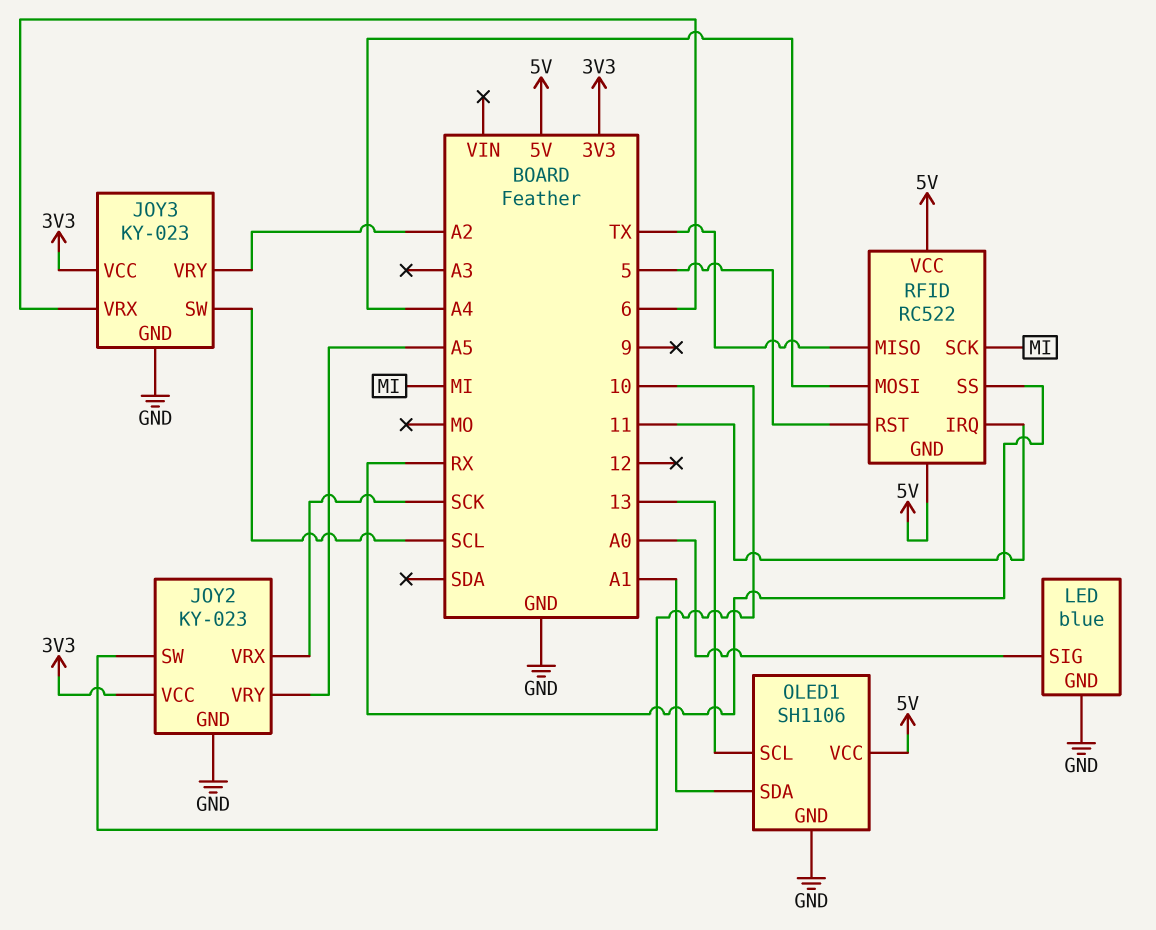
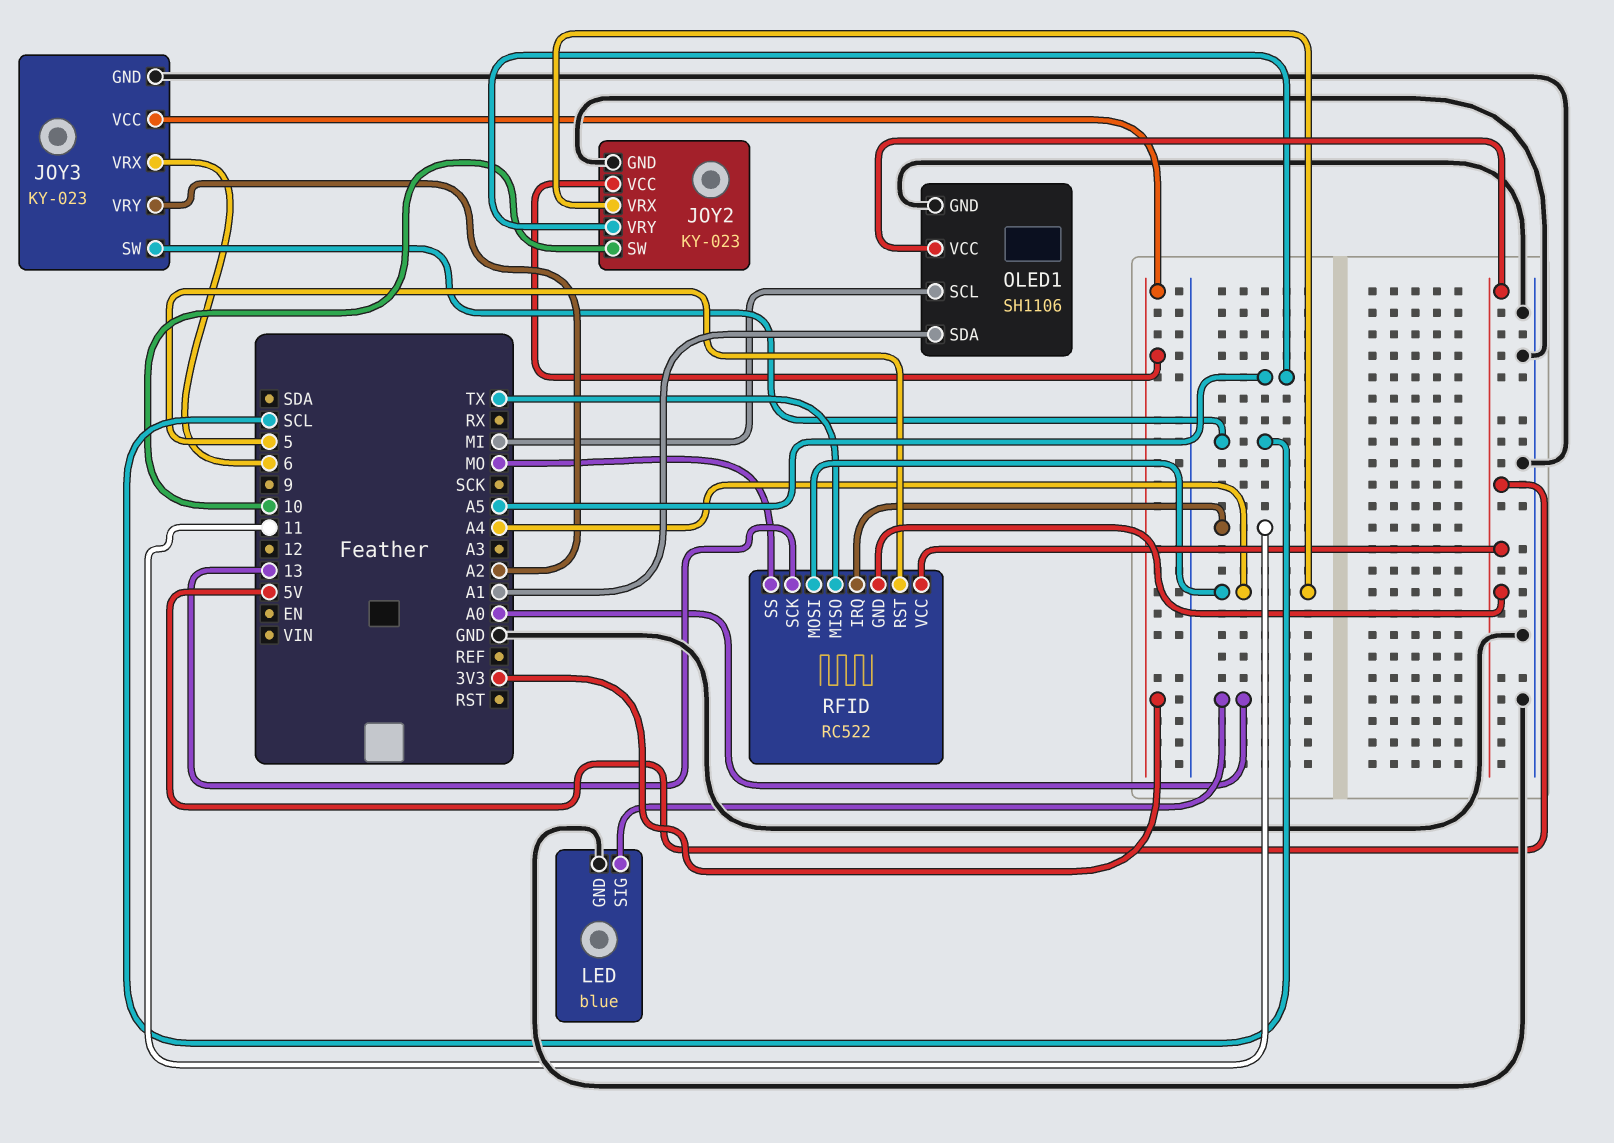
JOY2 pin VRX: SCK -> A4
OLED1 pin SCL: 13 -> MI
RFID pin SCK: MI -> 13
RFID pin SS: RX -> MO

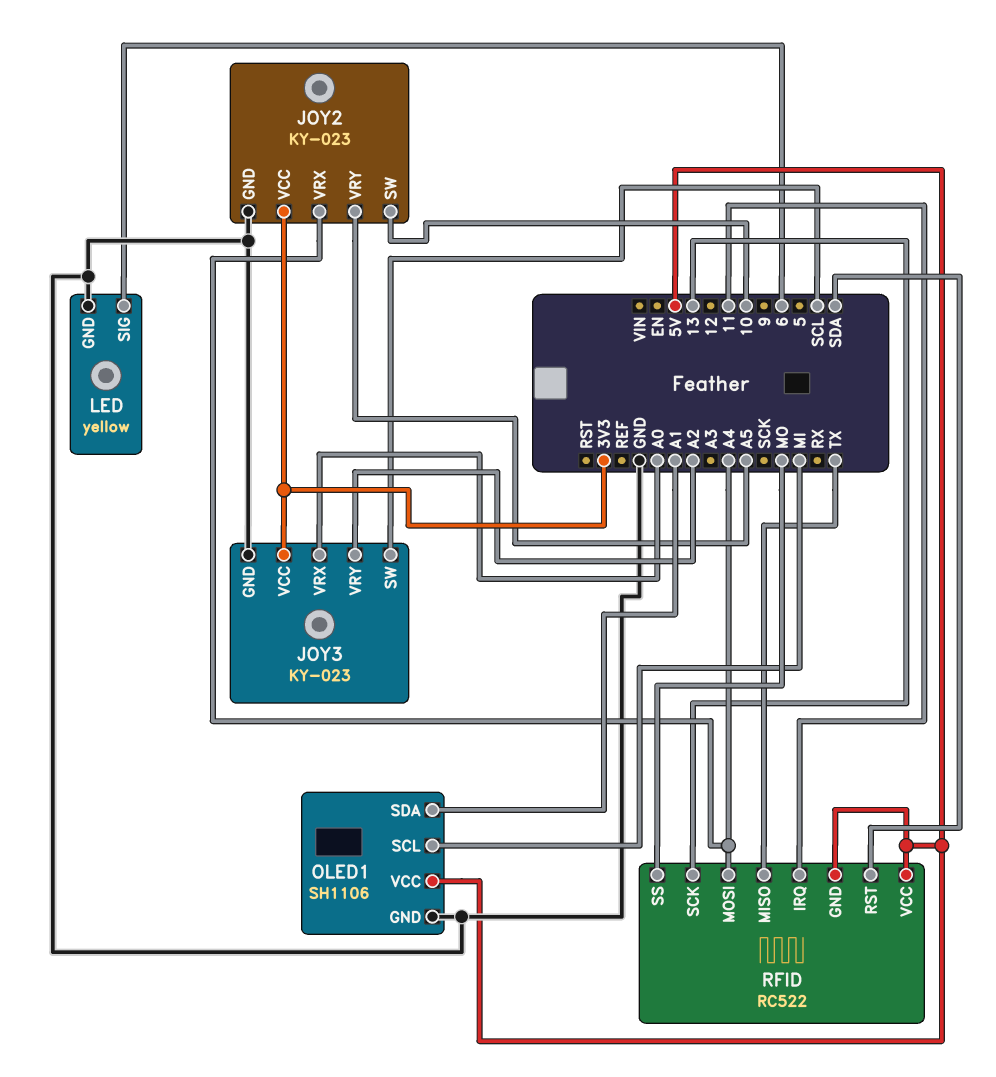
JOY3 pin VRX: 6 -> A0
LED: blue -> yellow
LED pin SIG: A0 -> 6
RFID pin RST: 5 -> SDA

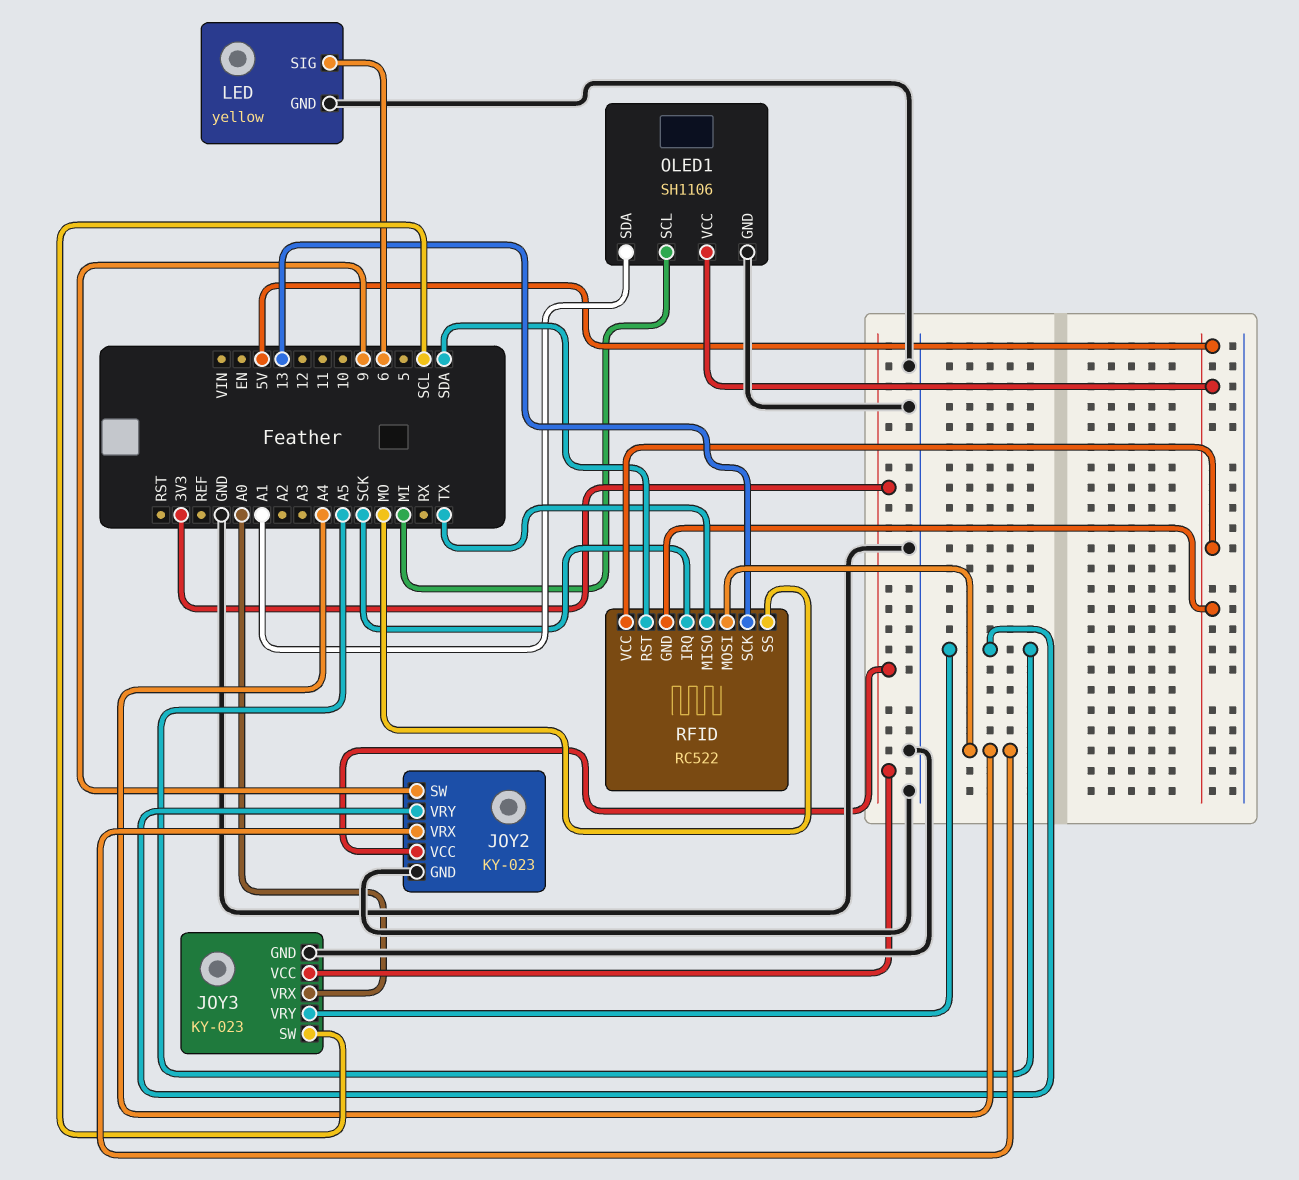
JOY2 pin SW: 10 -> 9
JOY3 pin VRY: A2 -> A5
RFID pin IRQ: 11 -> SCK

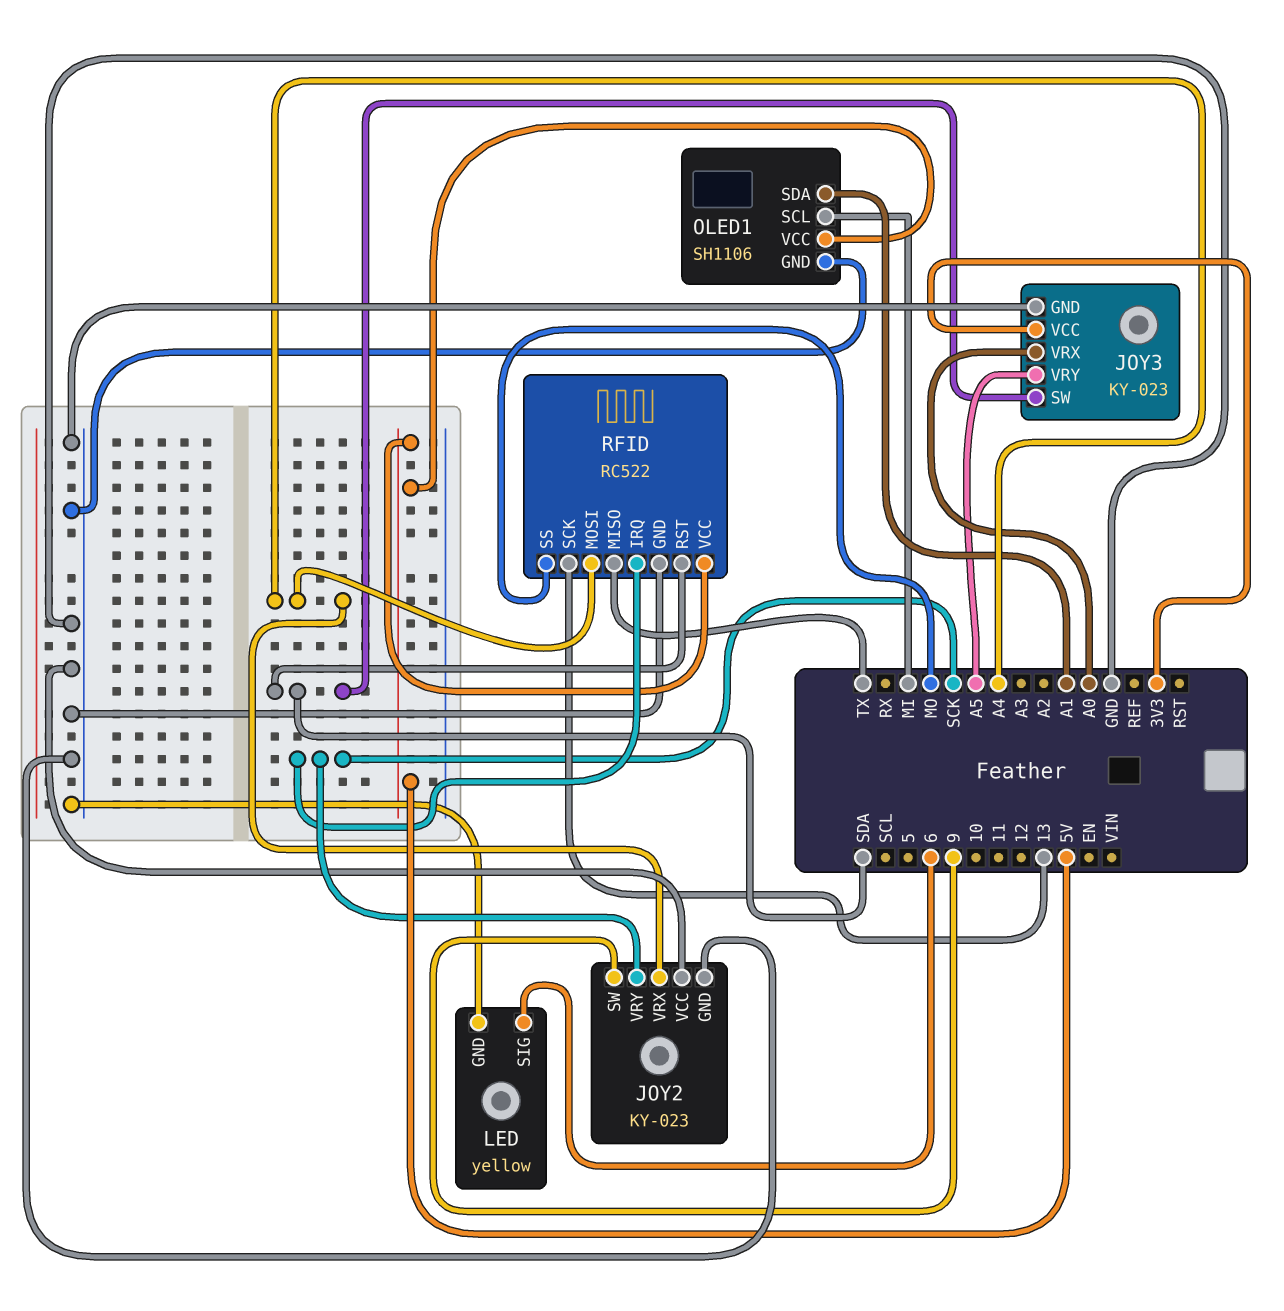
JOY2 pin VCC: 3V3 -> GND
JOY2 pin VRY: A5 -> SCK
JOY3 pin SW: SCL -> SDA
RFID pin GND: 5V -> GND

